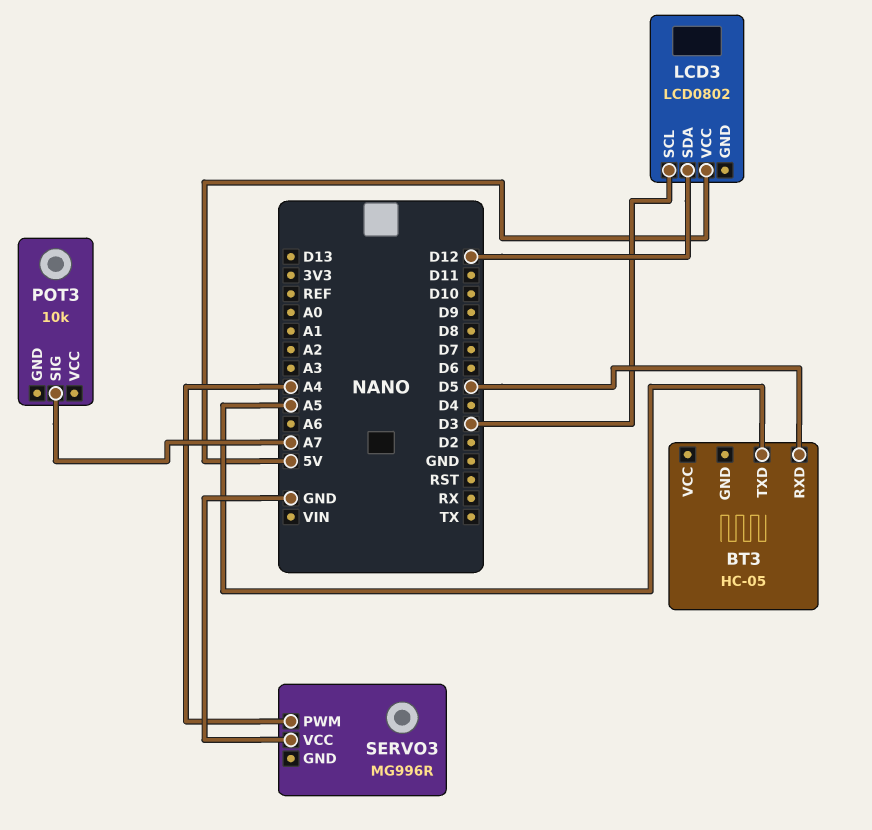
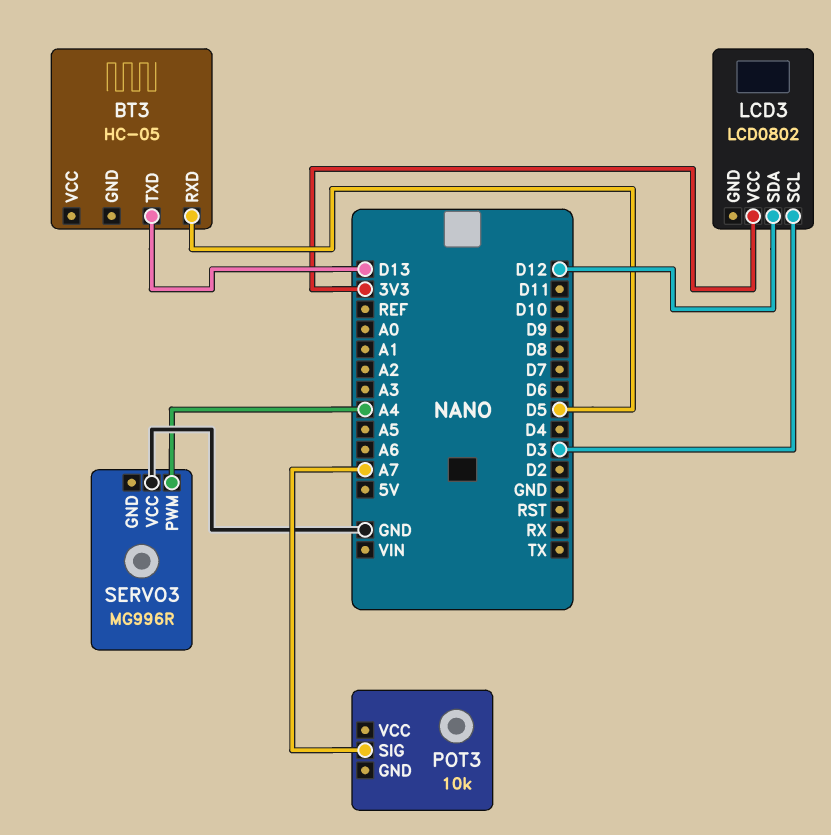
BT3 pin TXD: A5 -> D13
LCD3 pin VCC: 5V -> 3V3

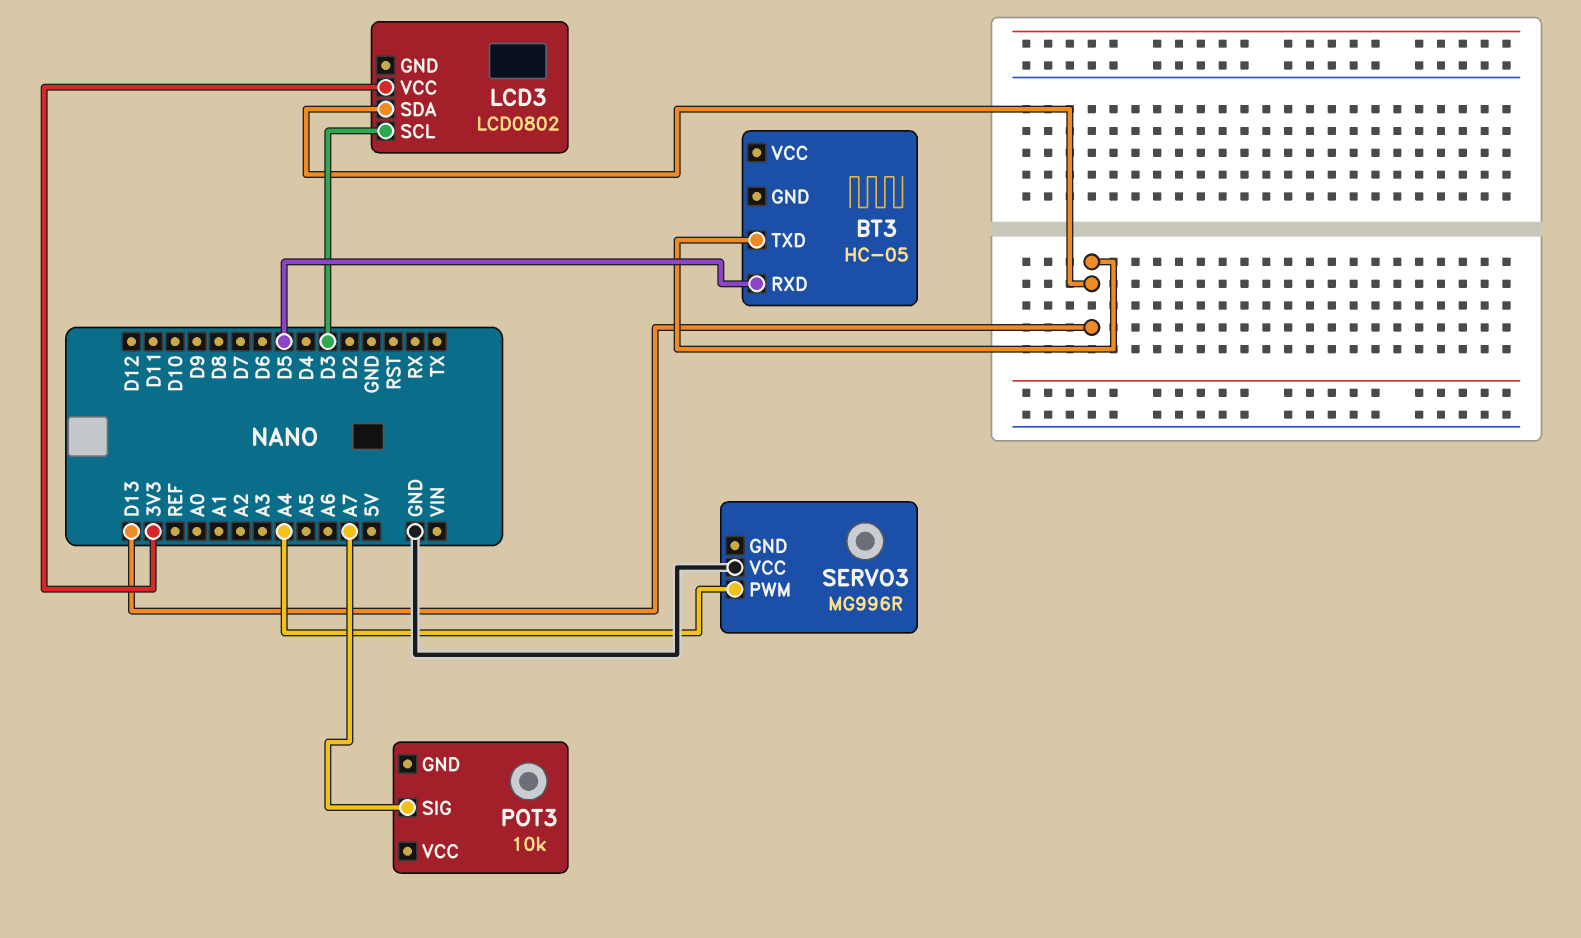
LCD3 pin SDA: D12 -> D13

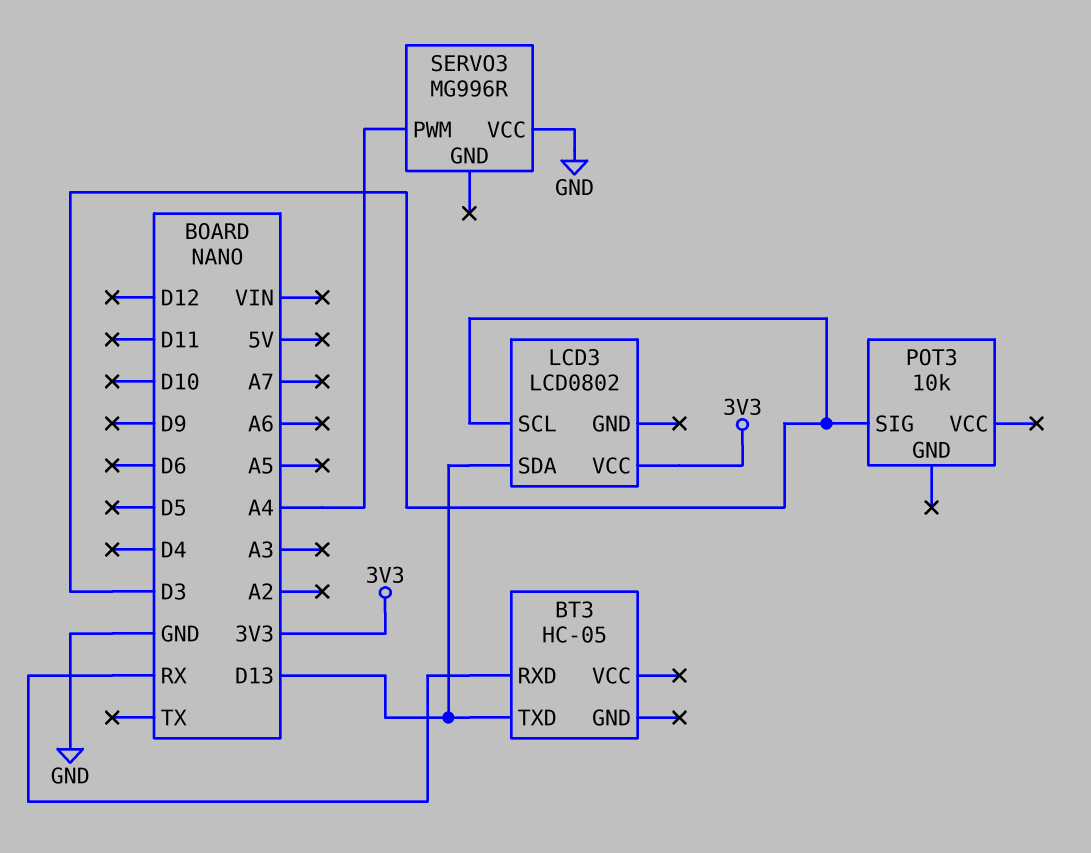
BT3 pin RXD: D5 -> RX
POT3 pin SIG: A7 -> D3

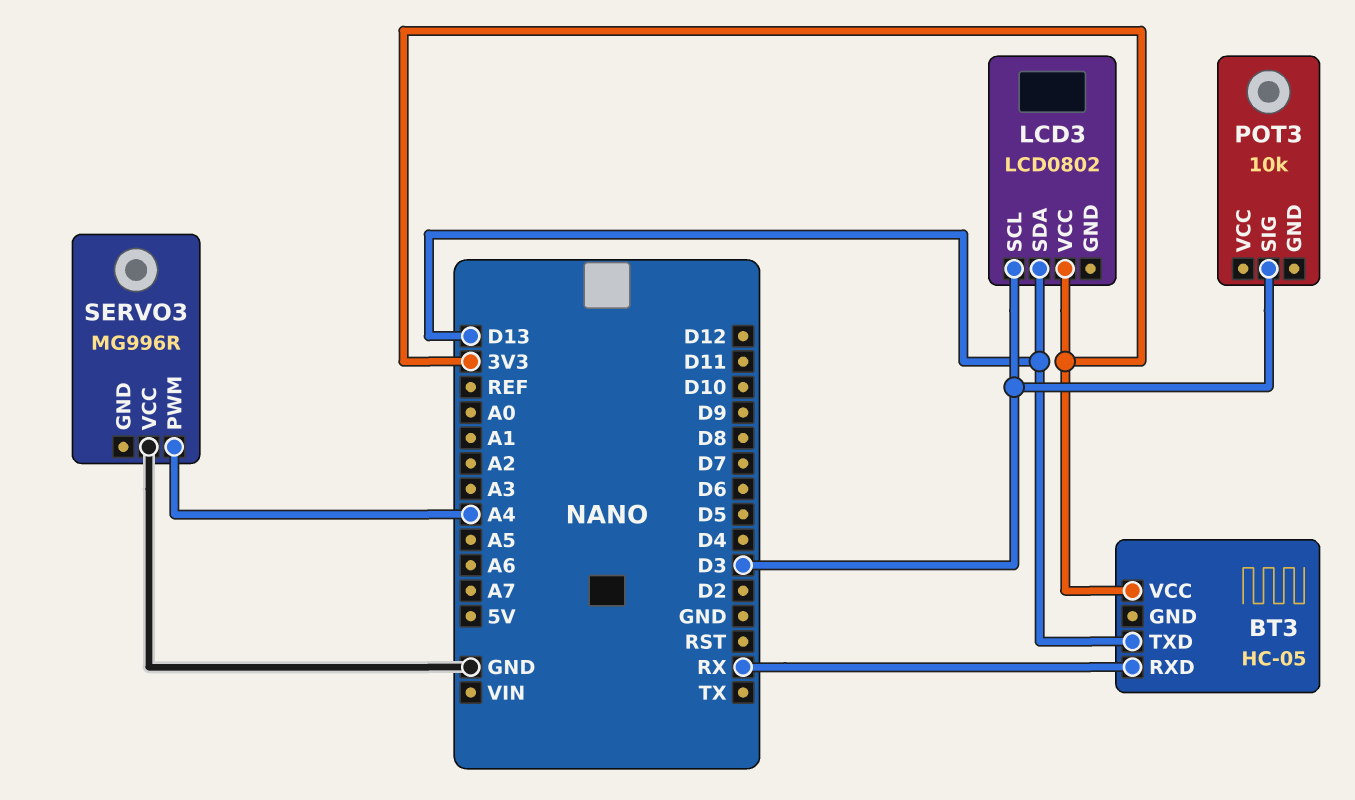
BT3 pin VCC: none -> 3V3

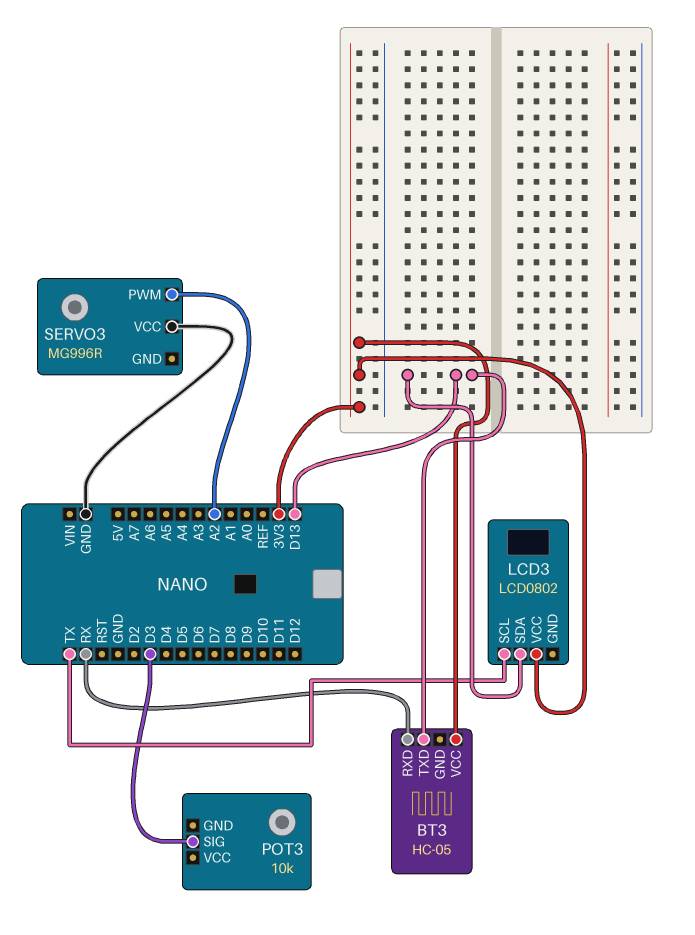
LCD3 pin SCL: D3 -> TX
SERVO3 pin PWM: A4 -> A2

